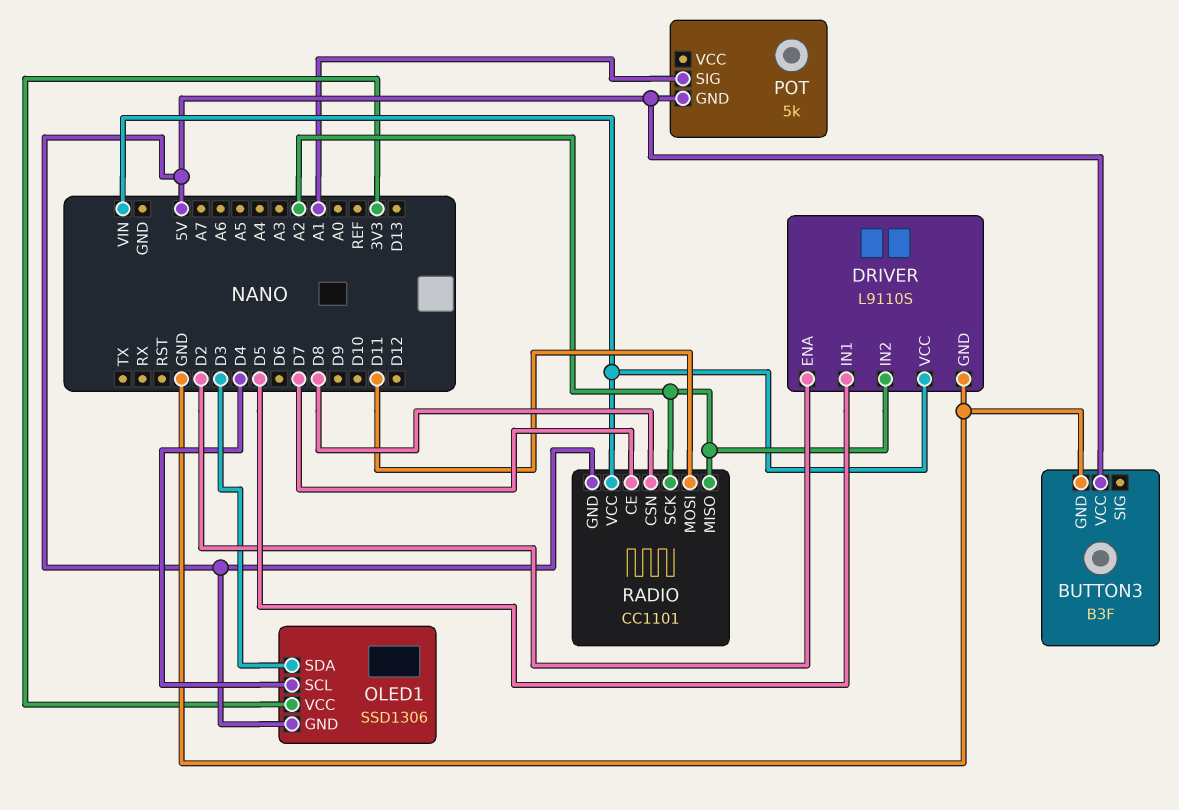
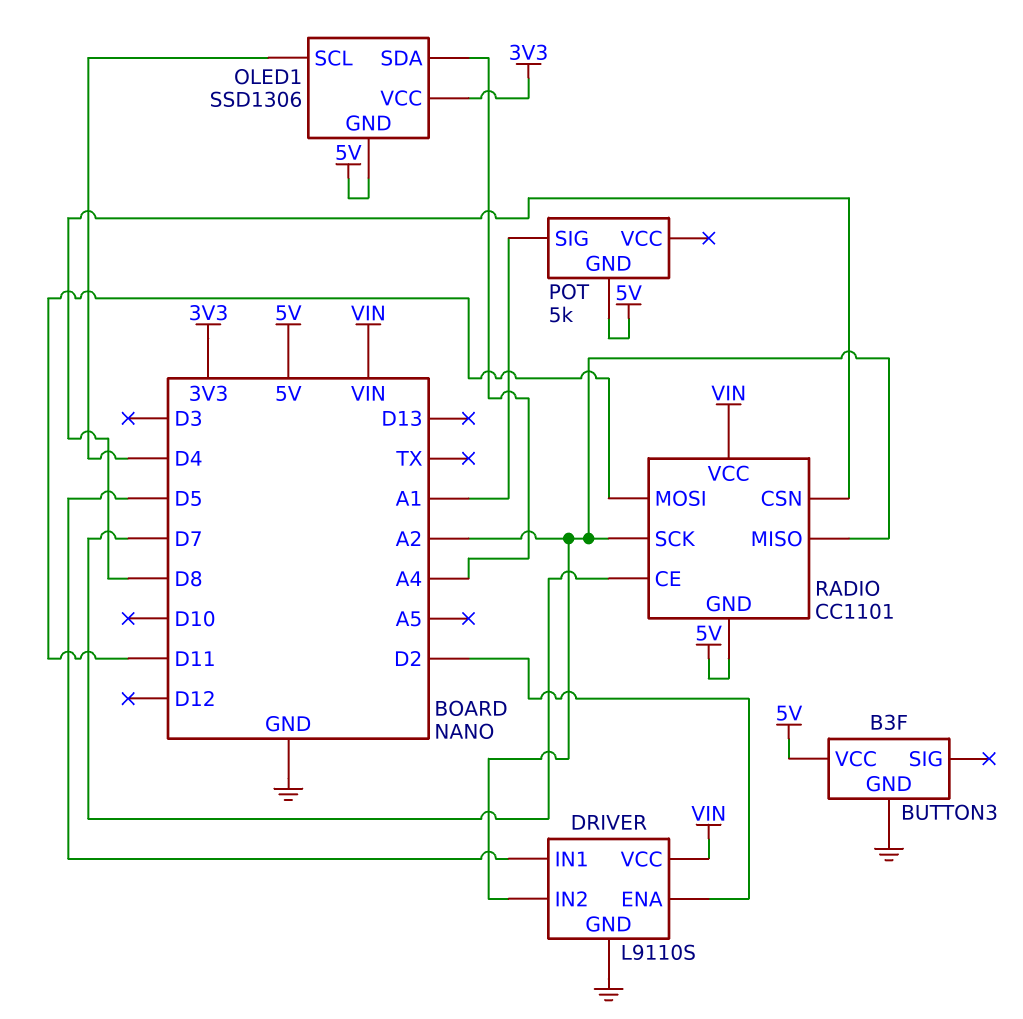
OLED1 pin SDA: D3 -> A4

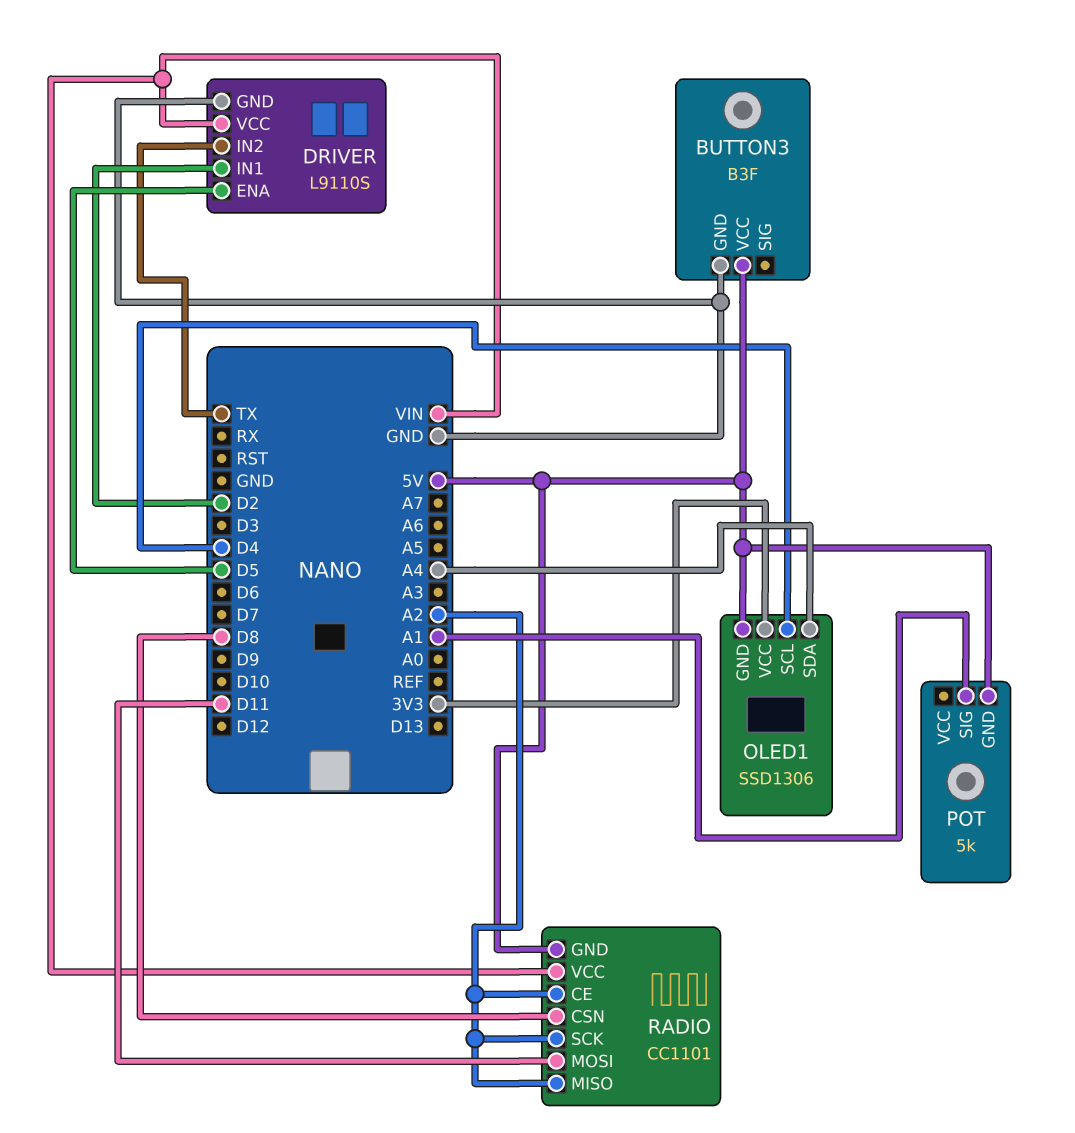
DRIVER pin ENA: D2 -> D5
DRIVER pin IN1: D5 -> D2
DRIVER pin IN2: A2 -> TX
RADIO pin CE: D7 -> A2

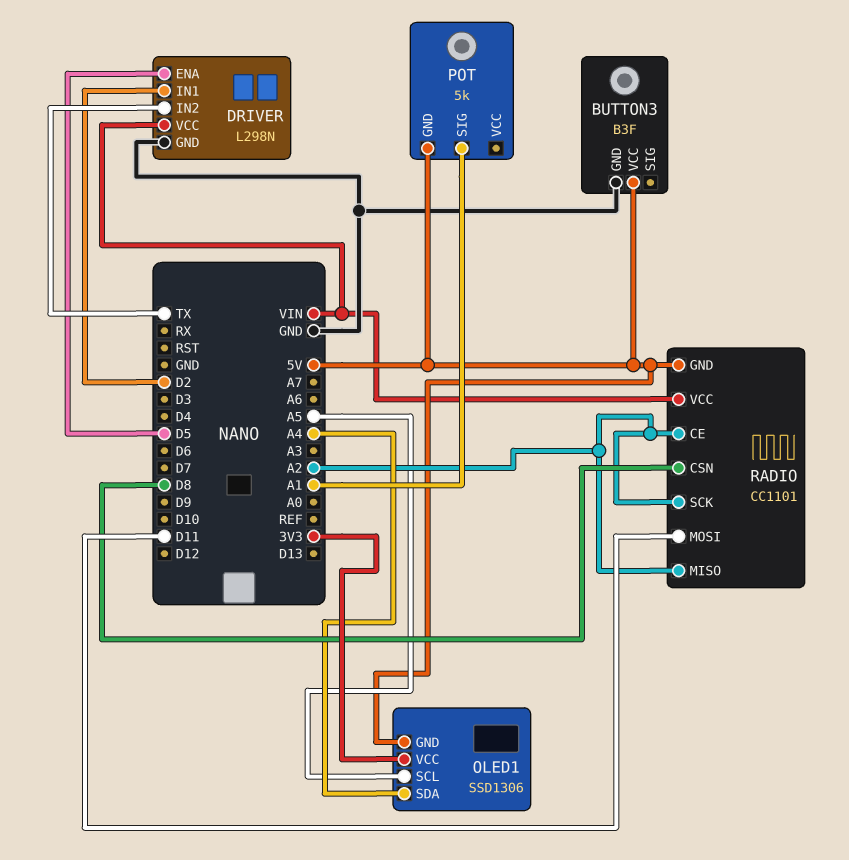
DRIVER: L9110S -> L298N
OLED1 pin SCL: D4 -> A5

